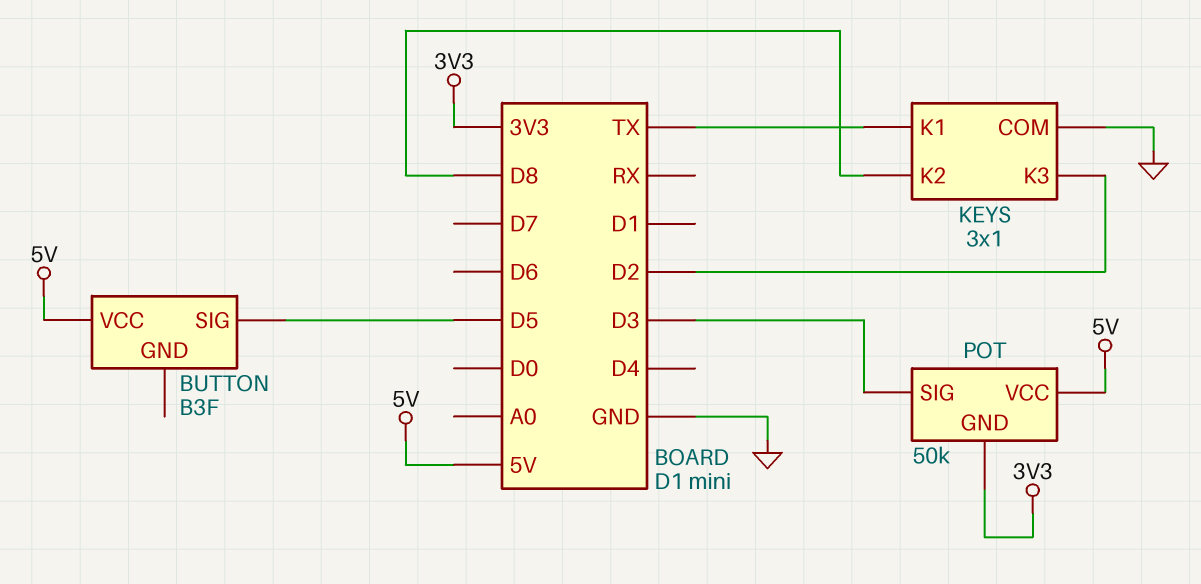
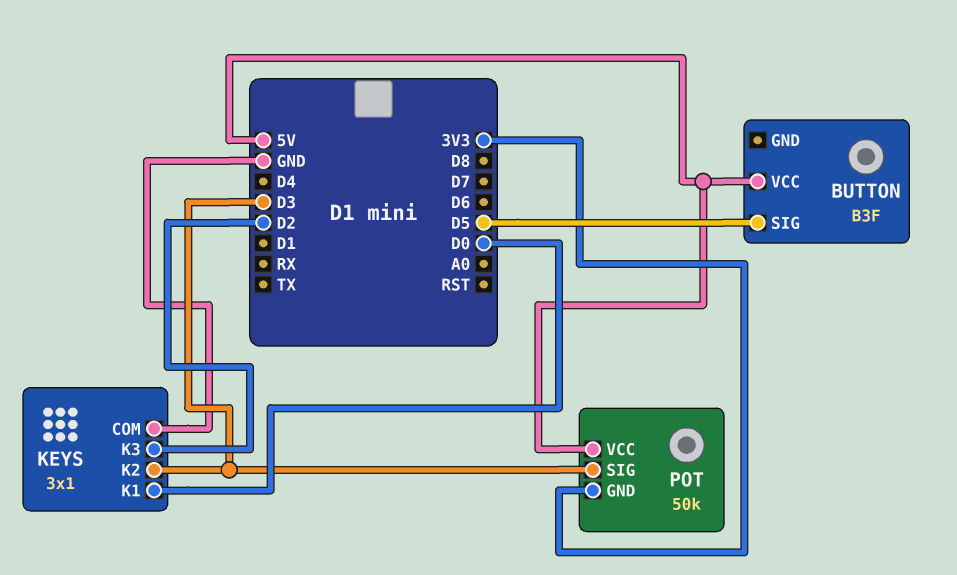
KEYS pin K1: TX -> D0
KEYS pin K2: D8 -> D3

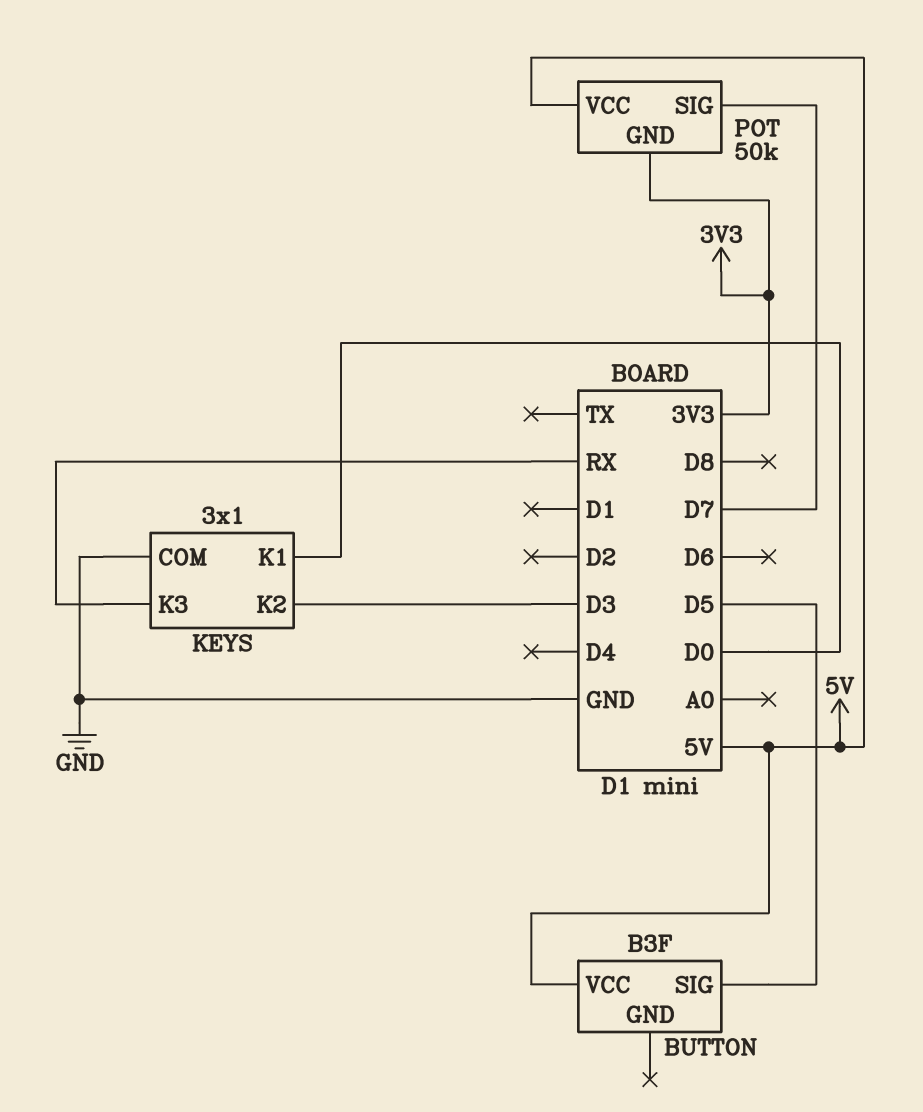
KEYS pin K3: D2 -> RX
POT pin SIG: D3 -> D7

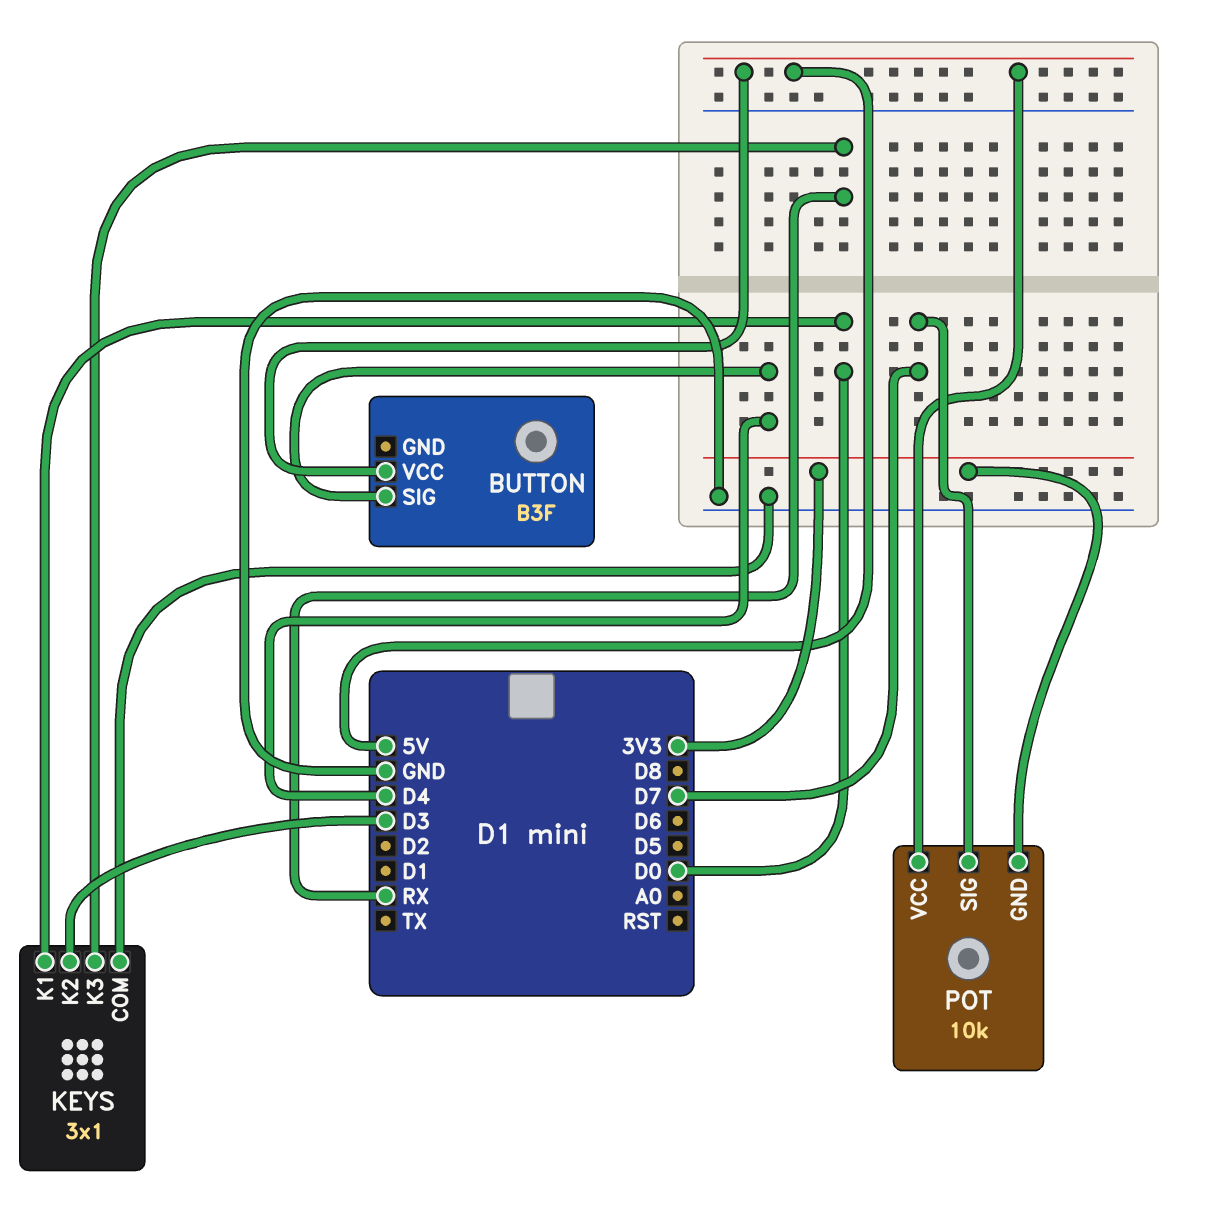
BUTTON pin SIG: D5 -> D4
POT: 50k -> 10k

